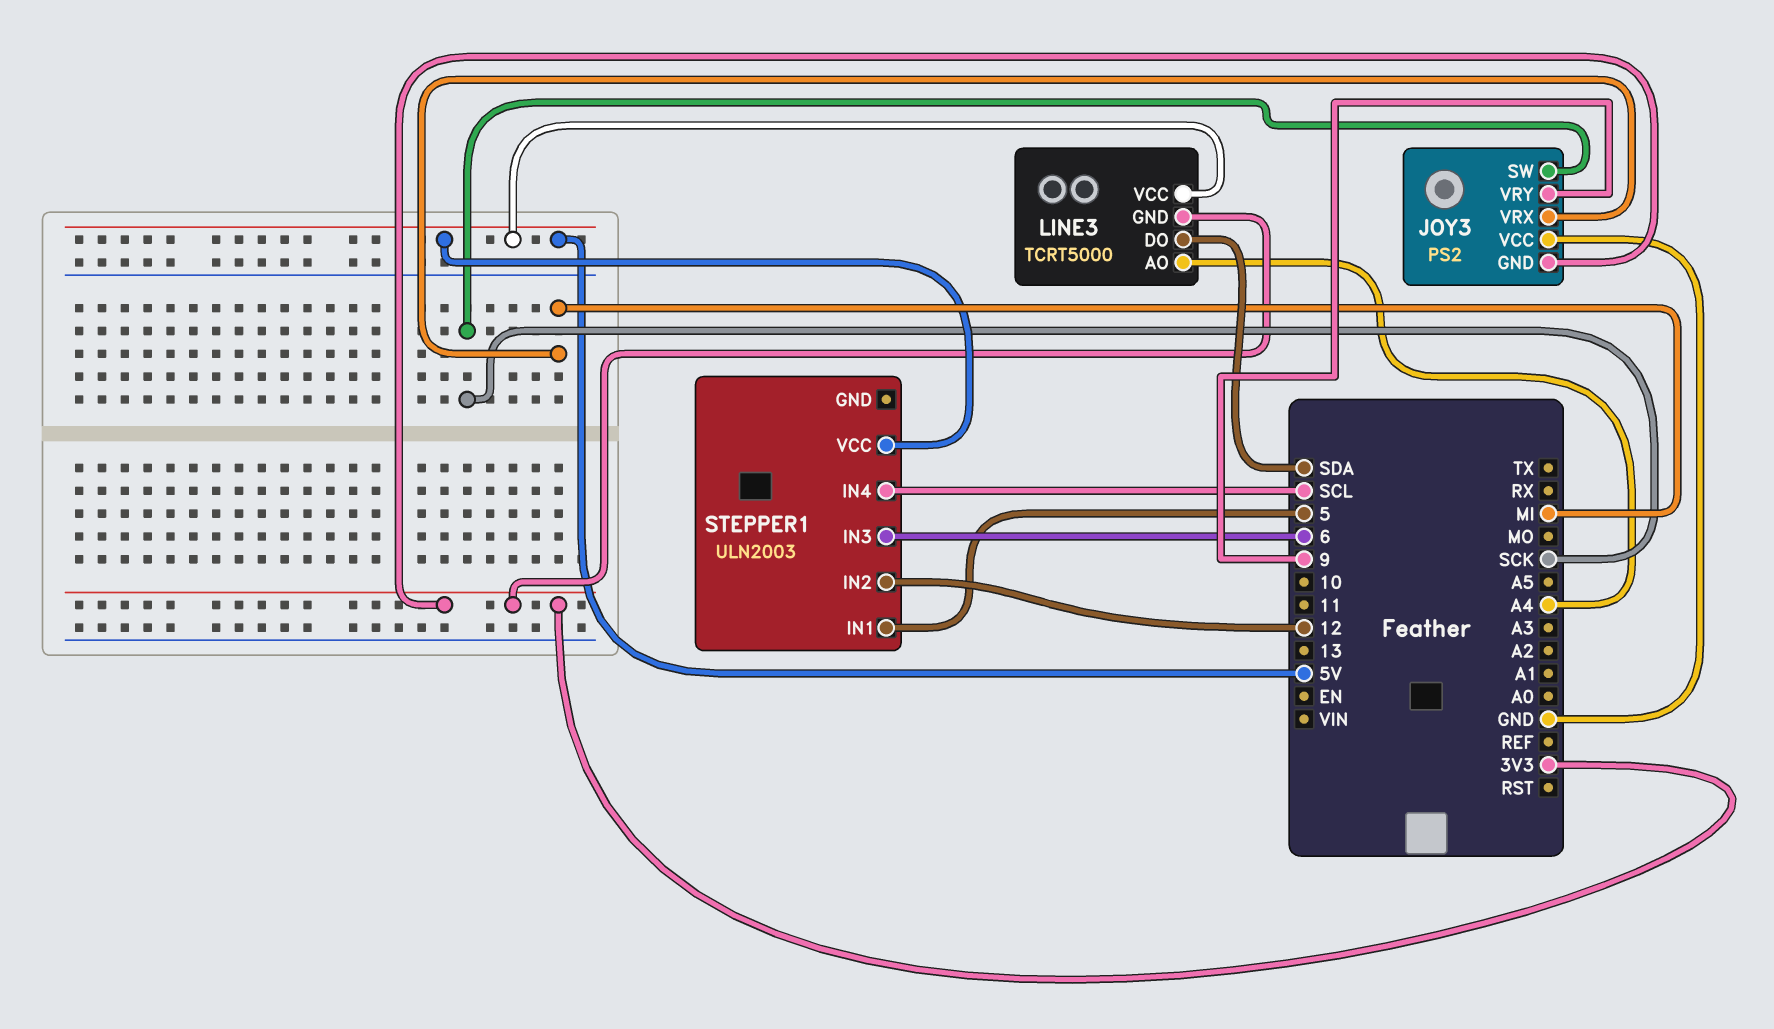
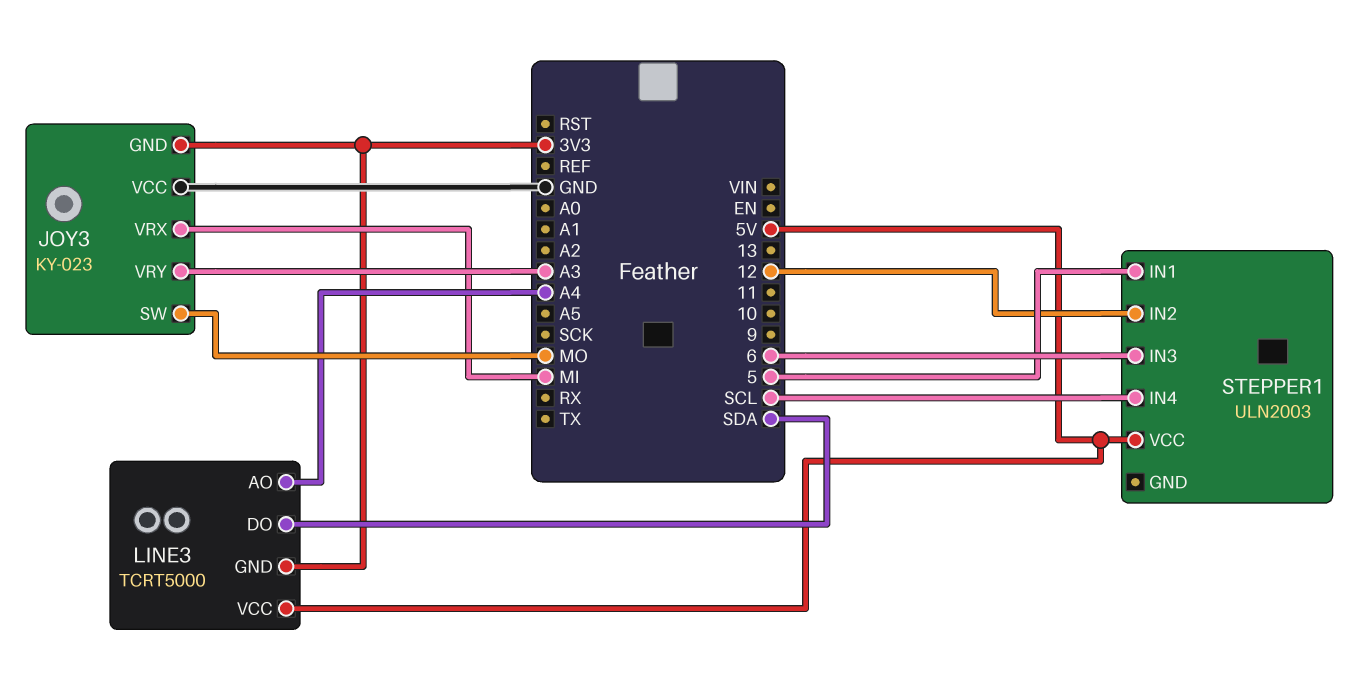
JOY3: PS2 -> KY-023
JOY3 pin SW: SCK -> MO
JOY3 pin VRY: 9 -> A3

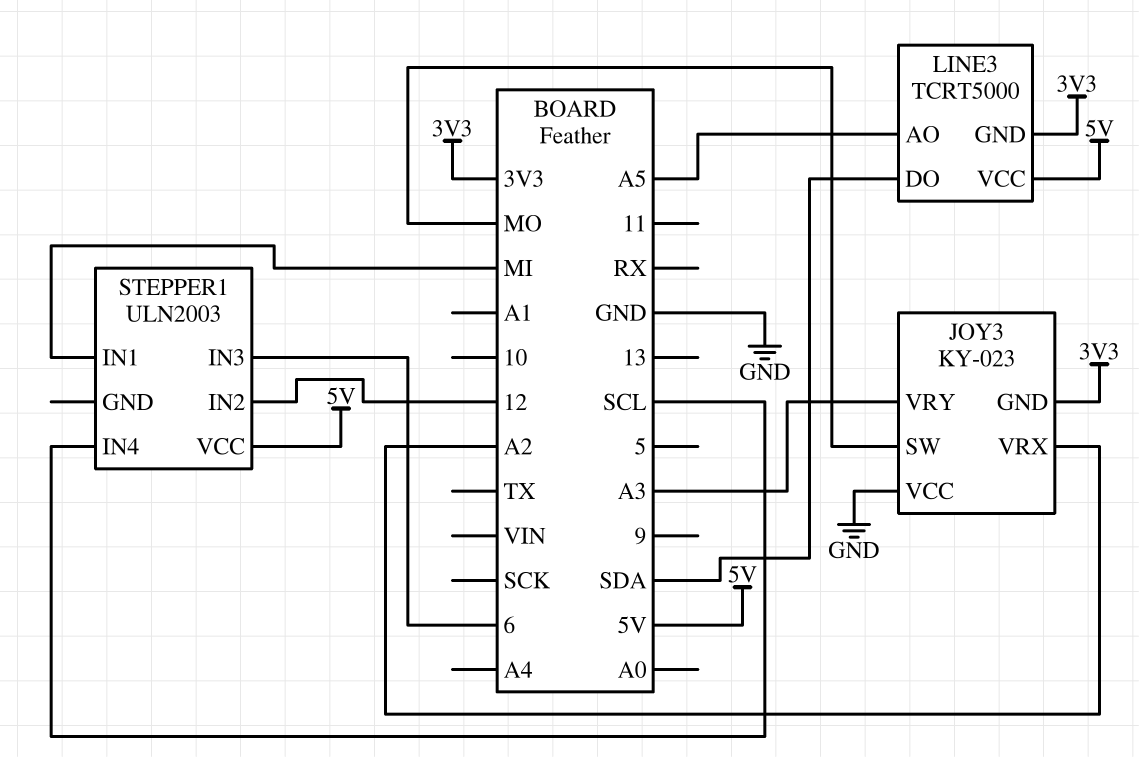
JOY3 pin VRX: MI -> A2
LINE3 pin AO: A4 -> A5
STEPPER1 pin IN1: 5 -> MI

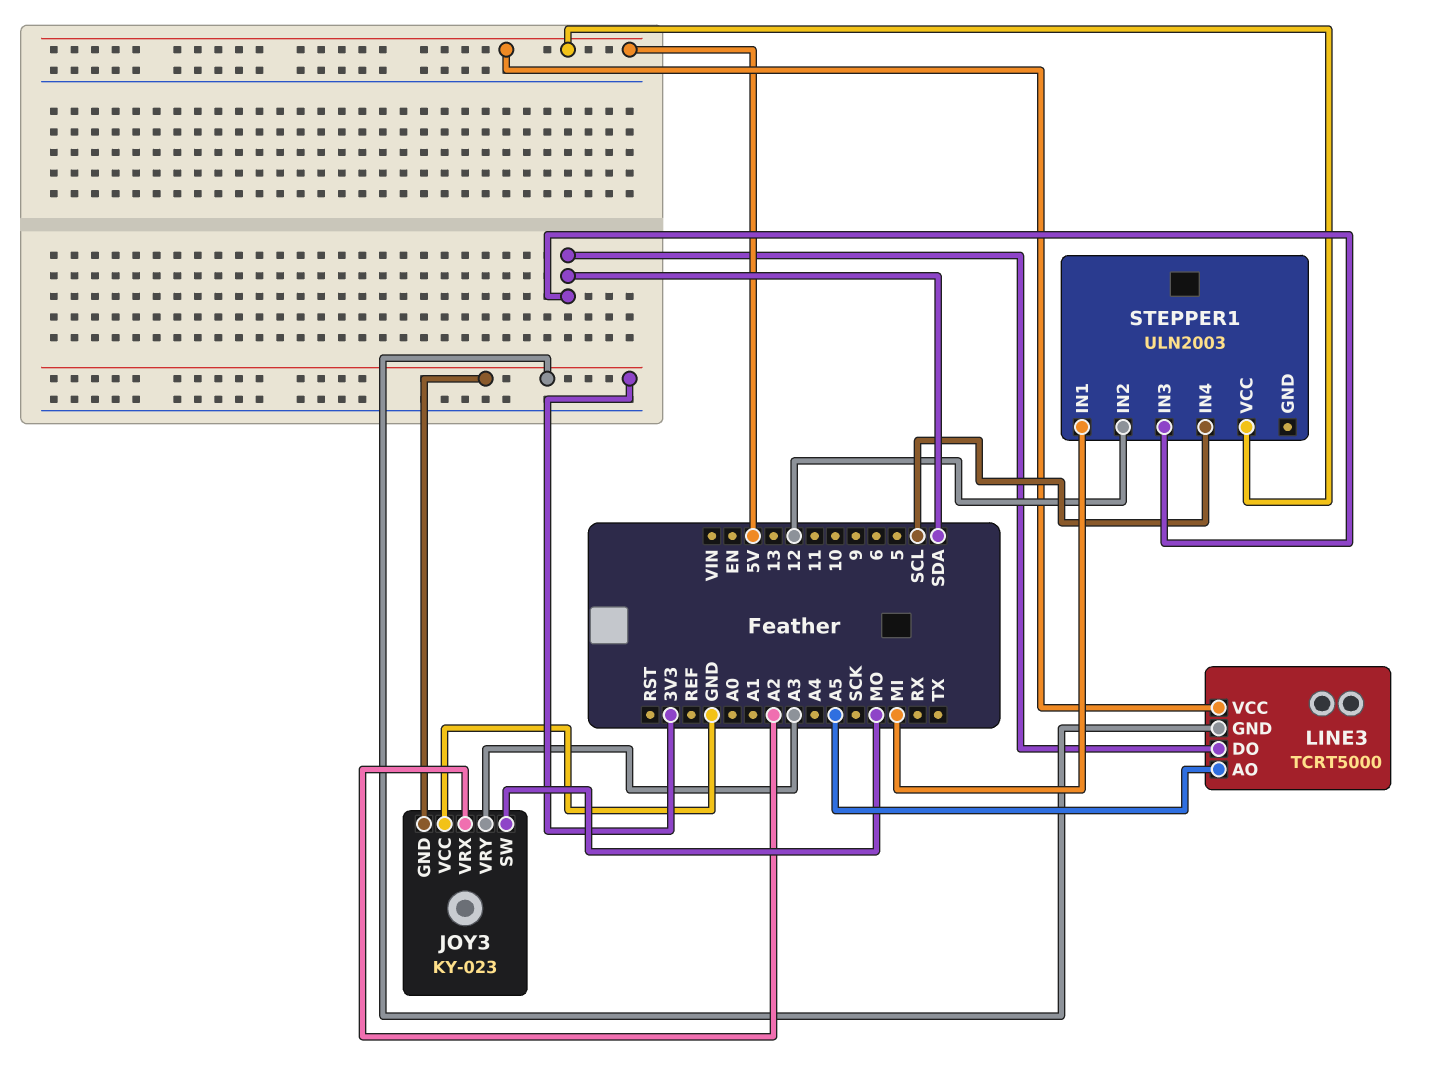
STEPPER1 pin IN3: 6 -> SDA

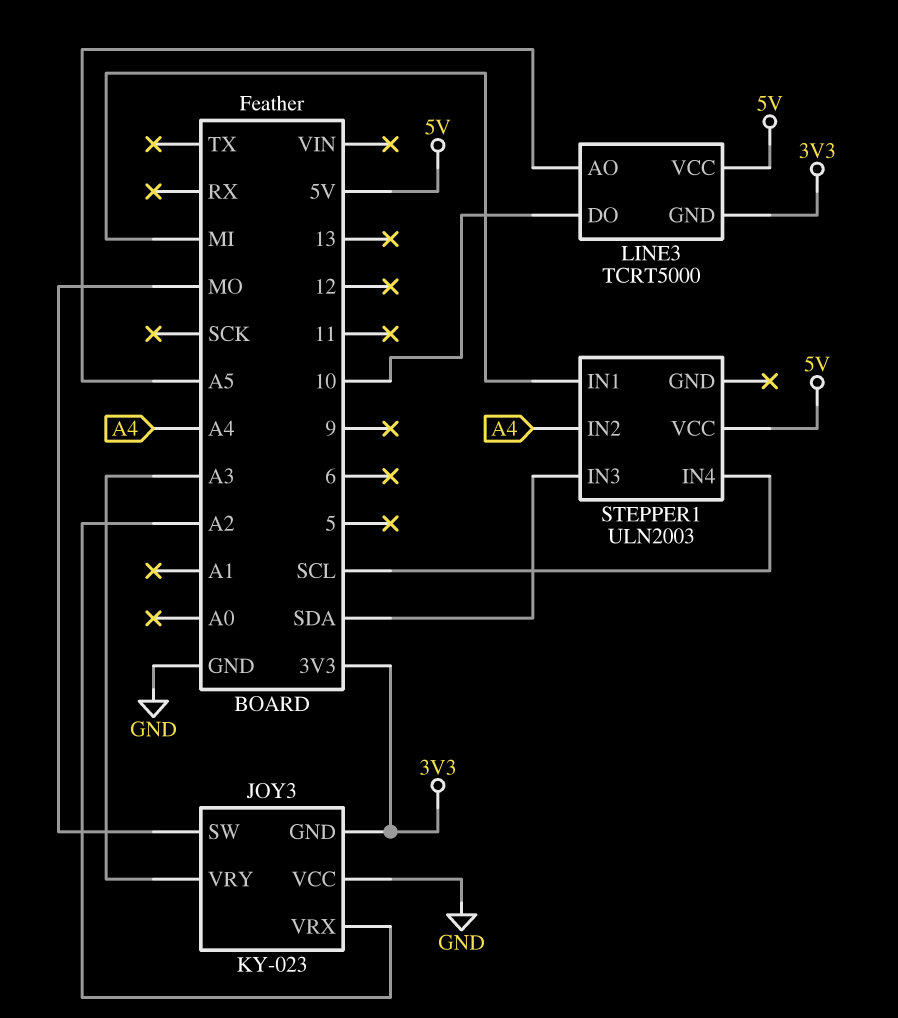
LINE3 pin DO: SDA -> 10
STEPPER1 pin IN2: 12 -> A4

